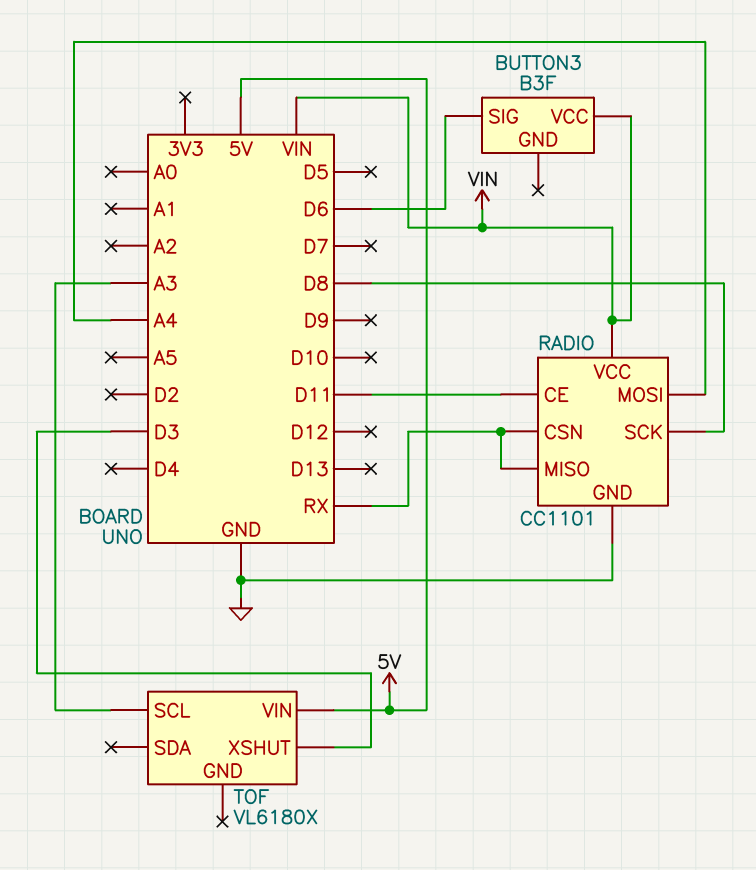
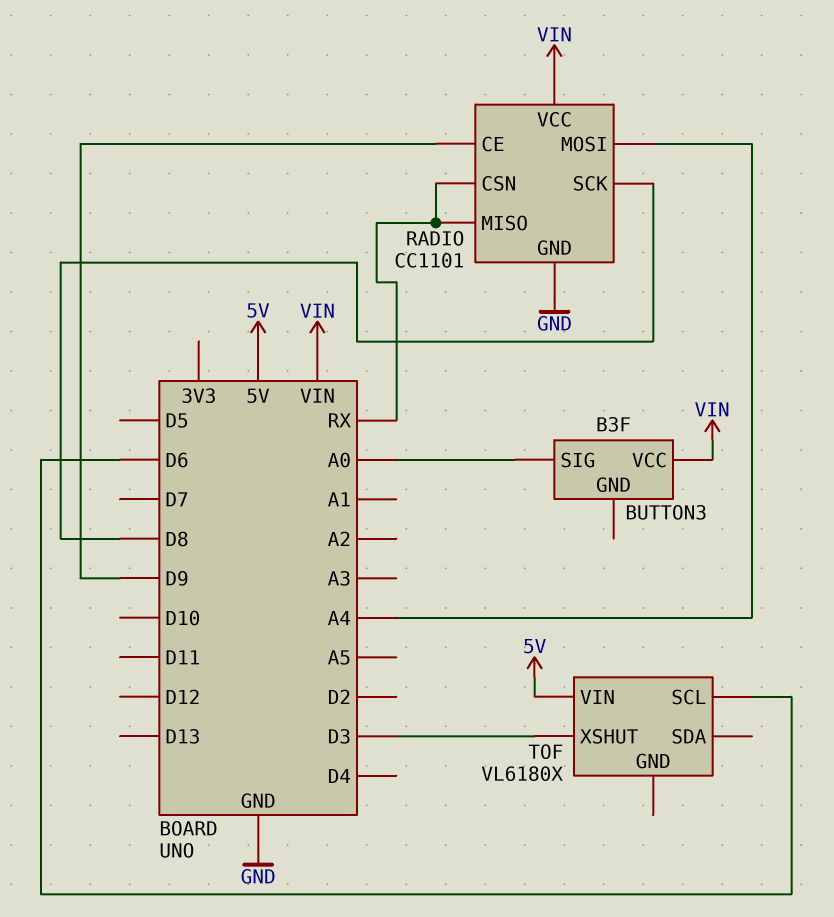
BUTTON3 pin SIG: D6 -> A0
RADIO pin CE: D11 -> D9
TOF pin SCL: A3 -> D6

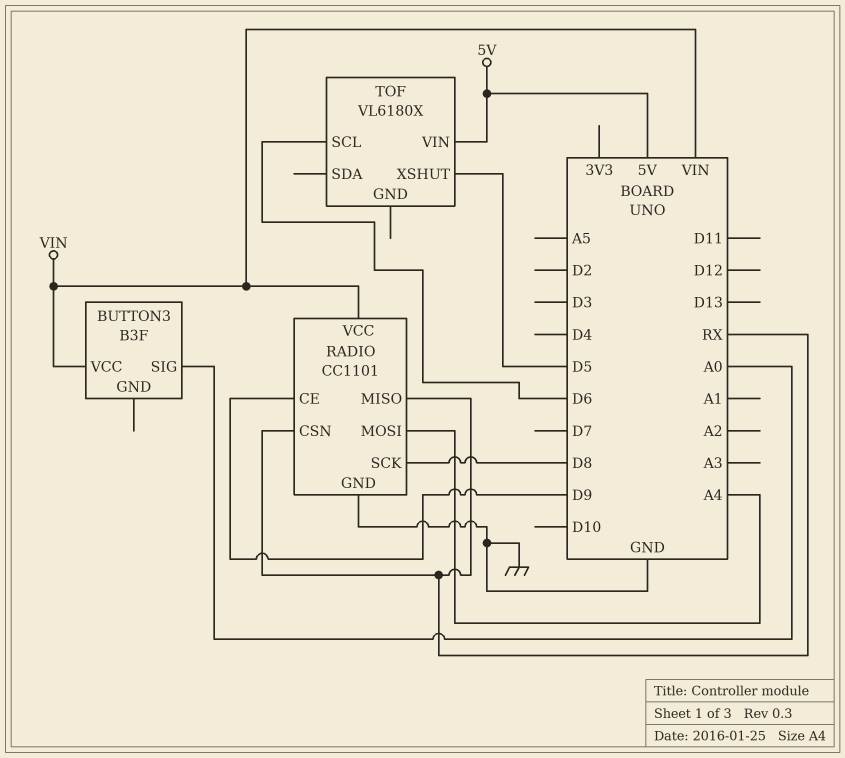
TOF pin XSHUT: D3 -> D5

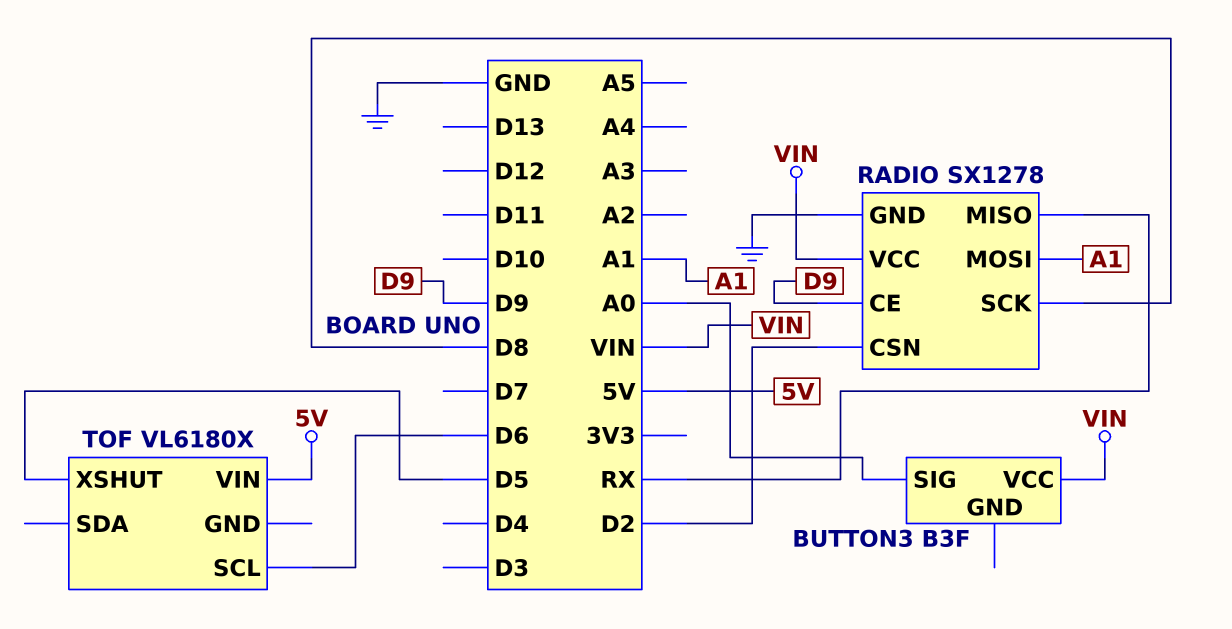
RADIO: CC1101 -> SX1278
RADIO pin CSN: RX -> D2
RADIO pin MOSI: A4 -> A1

